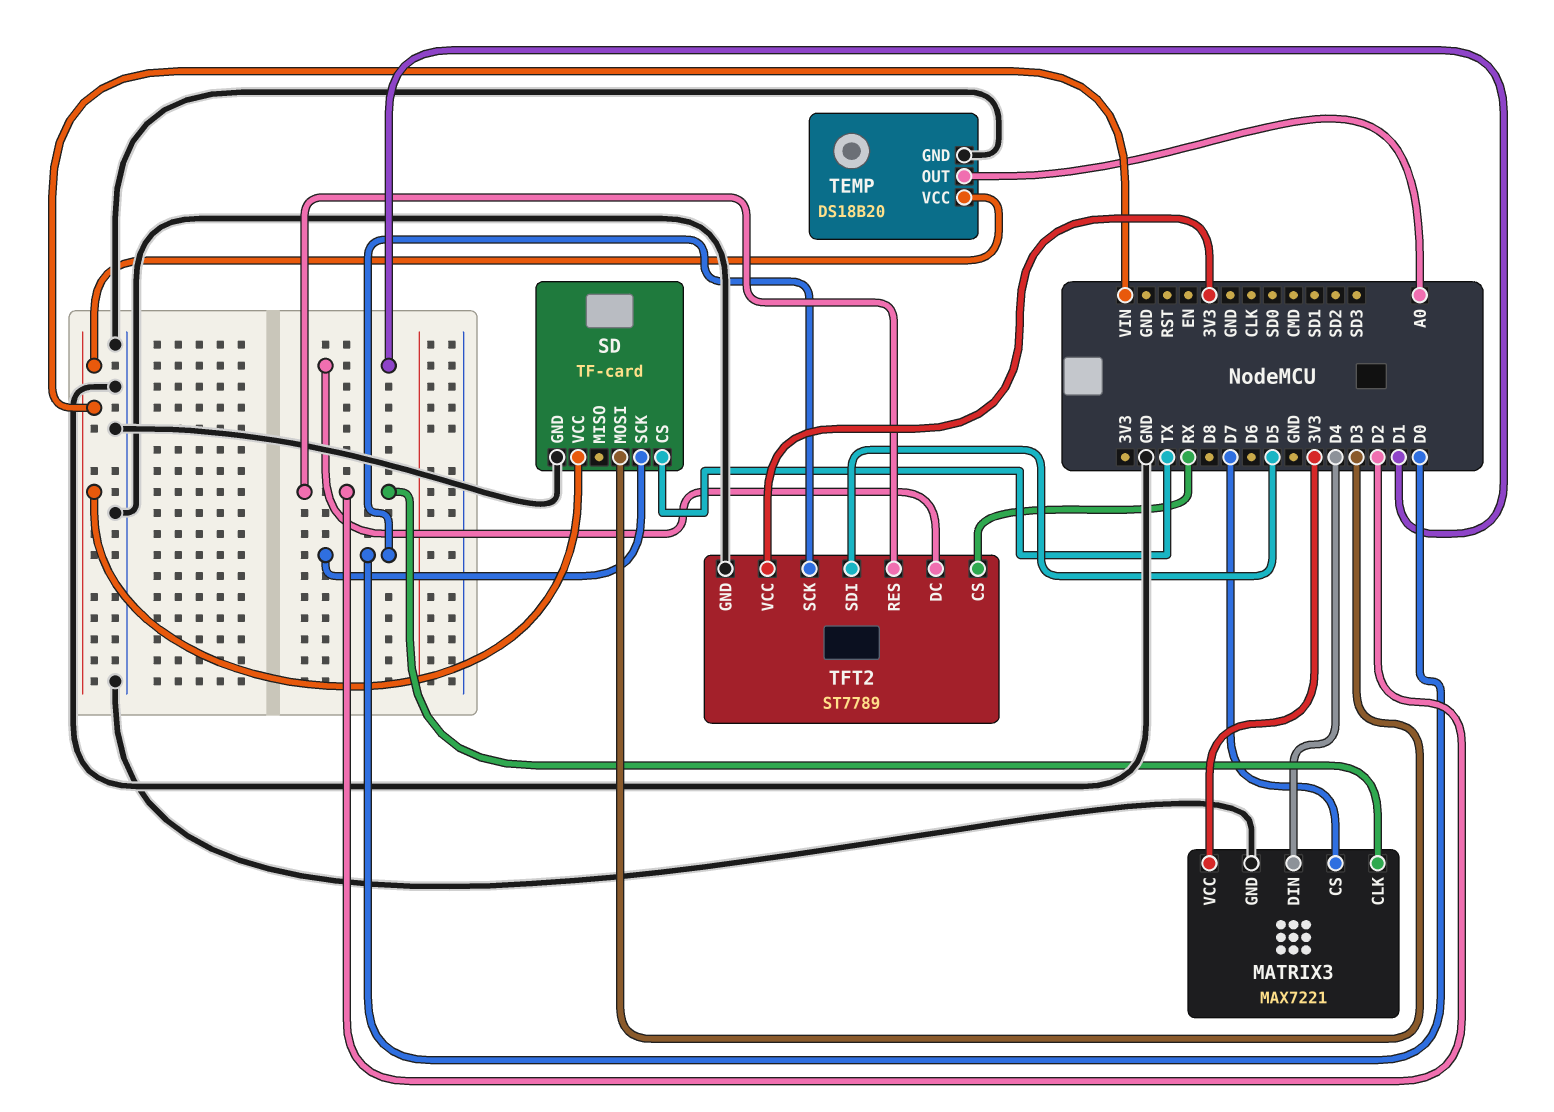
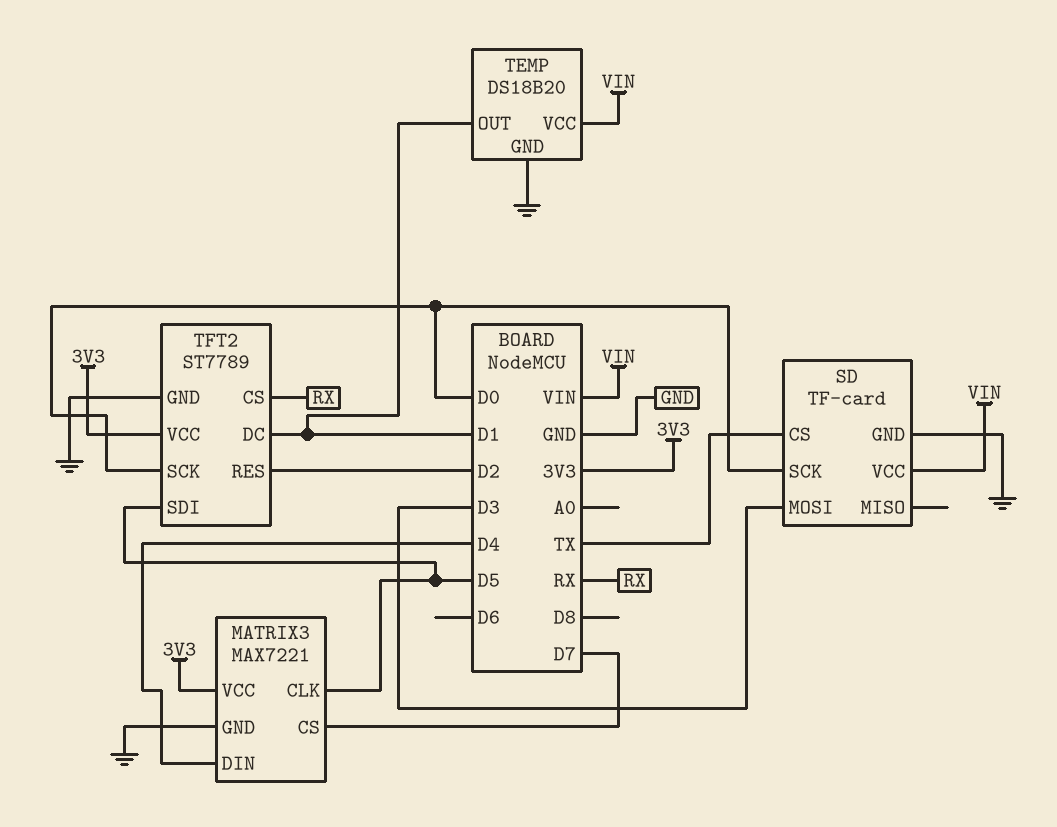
MATRIX3 pin CLK: D2 -> D5
TEMP pin OUT: A0 -> D1

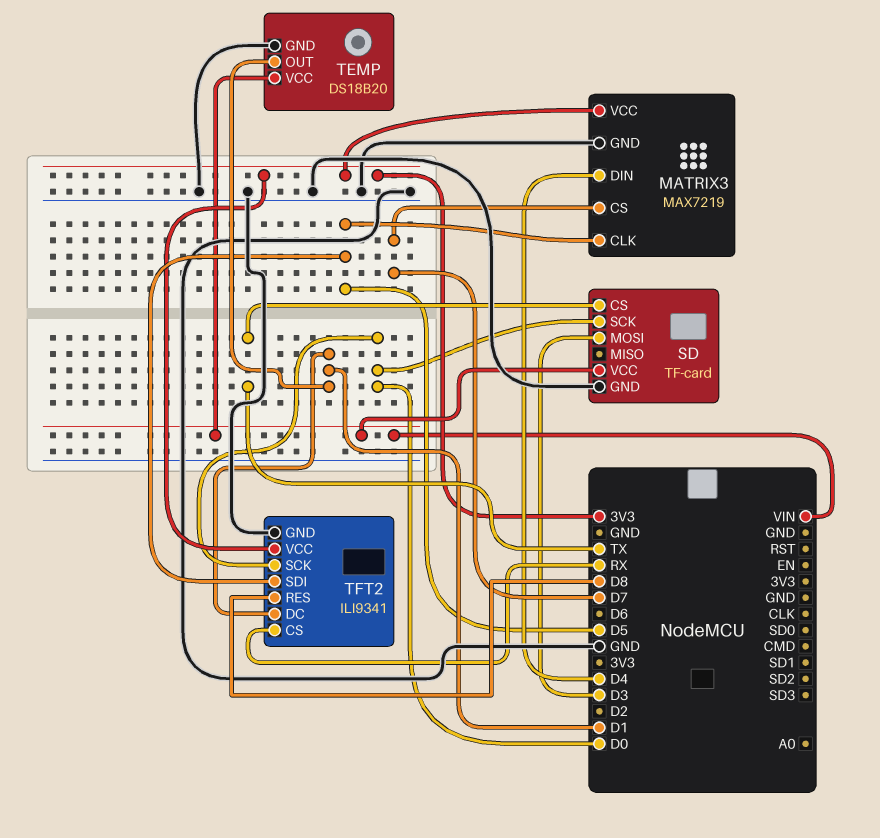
MATRIX3: MAX7221 -> MAX7219
TFT2: ST7789 -> ILI9341
TFT2 pin RES: D2 -> D8

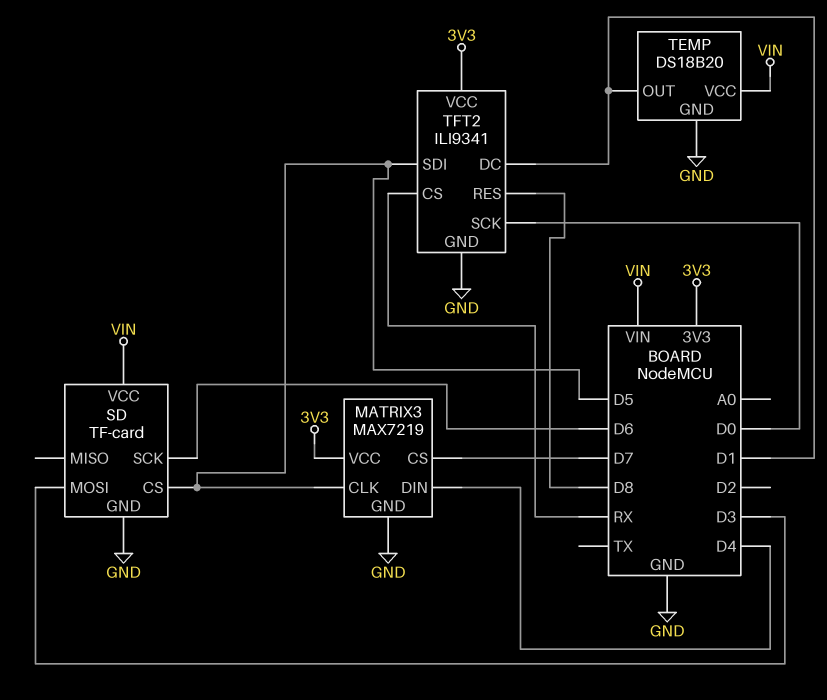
SD pin CS: TX -> D5
SD pin SCK: D0 -> D6

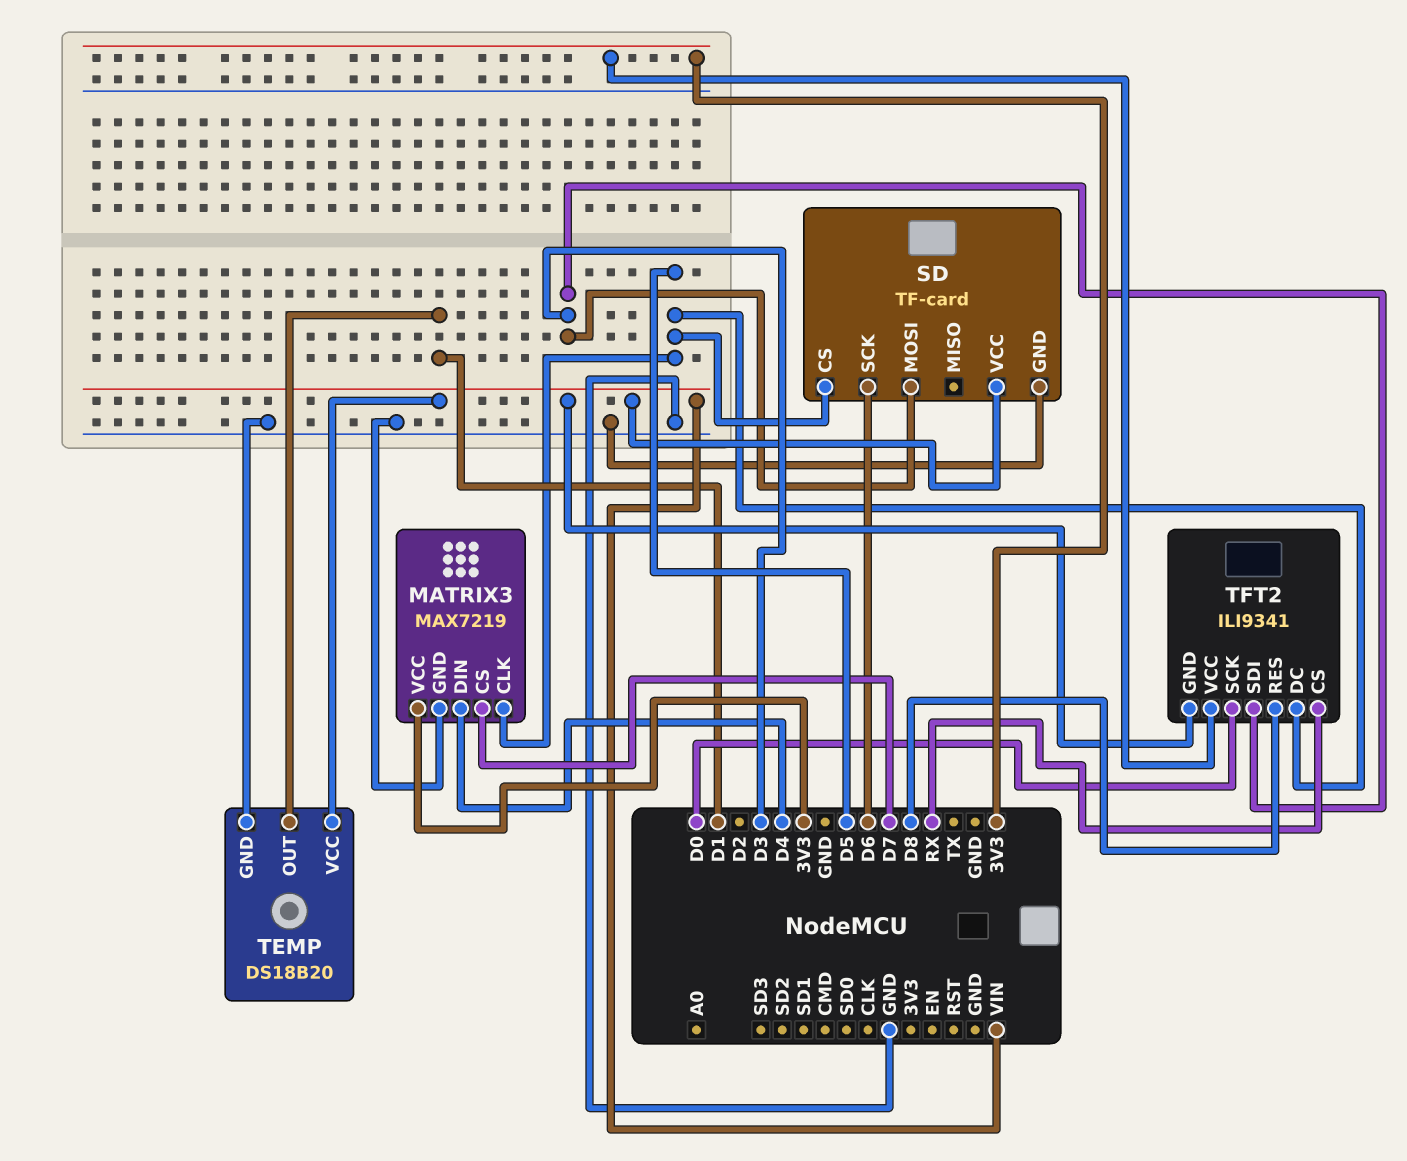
TFT2 pin DC: D1 -> D5
TFT2 pin GND: GND -> VIN
TFT2 pin SDI: D5 -> D3

